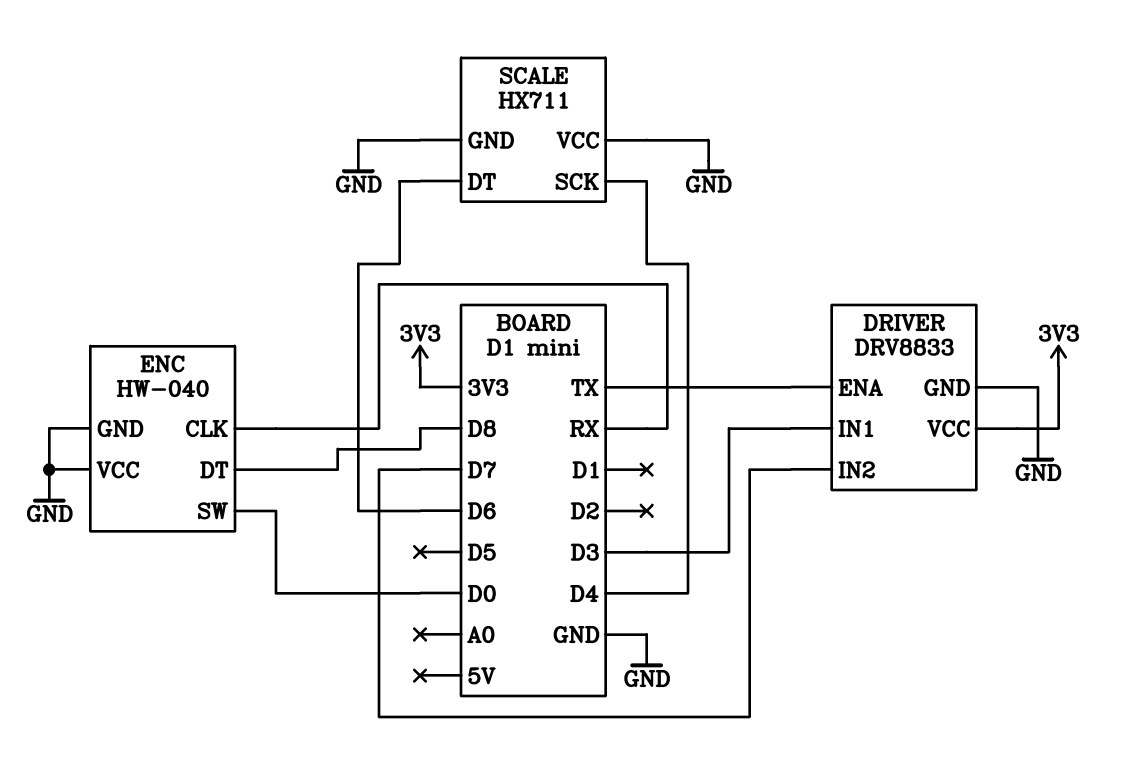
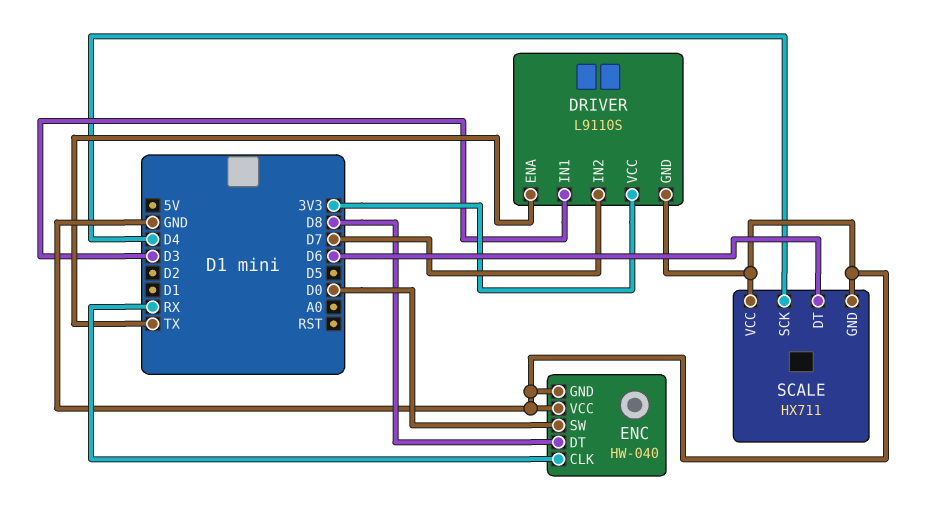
DRIVER: DRV8833 -> L9110S

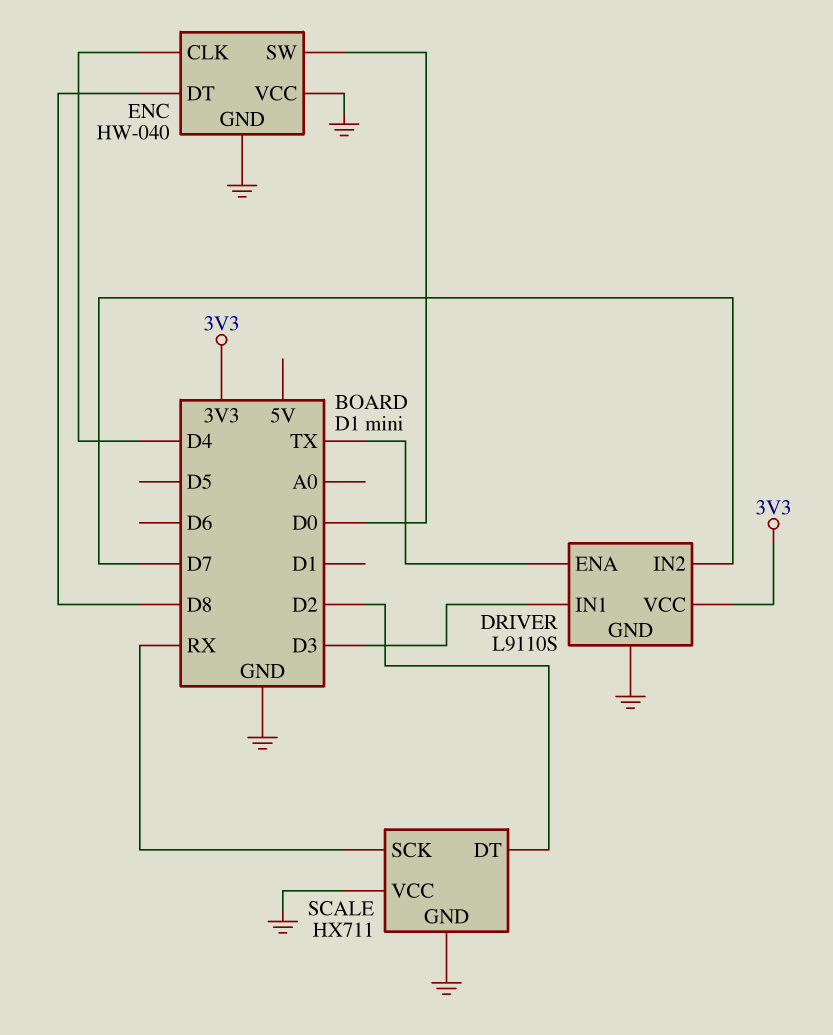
ENC pin CLK: RX -> D4
SCALE pin DT: D6 -> D2
SCALE pin SCK: D4 -> RX

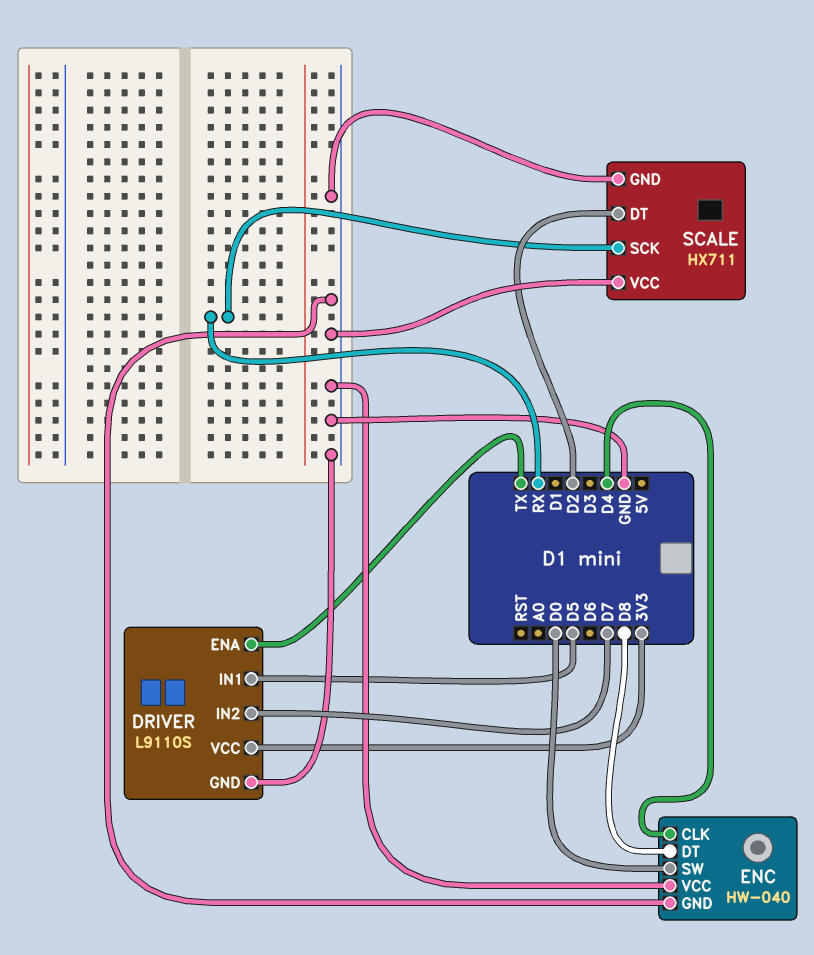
DRIVER pin IN1: D3 -> D5

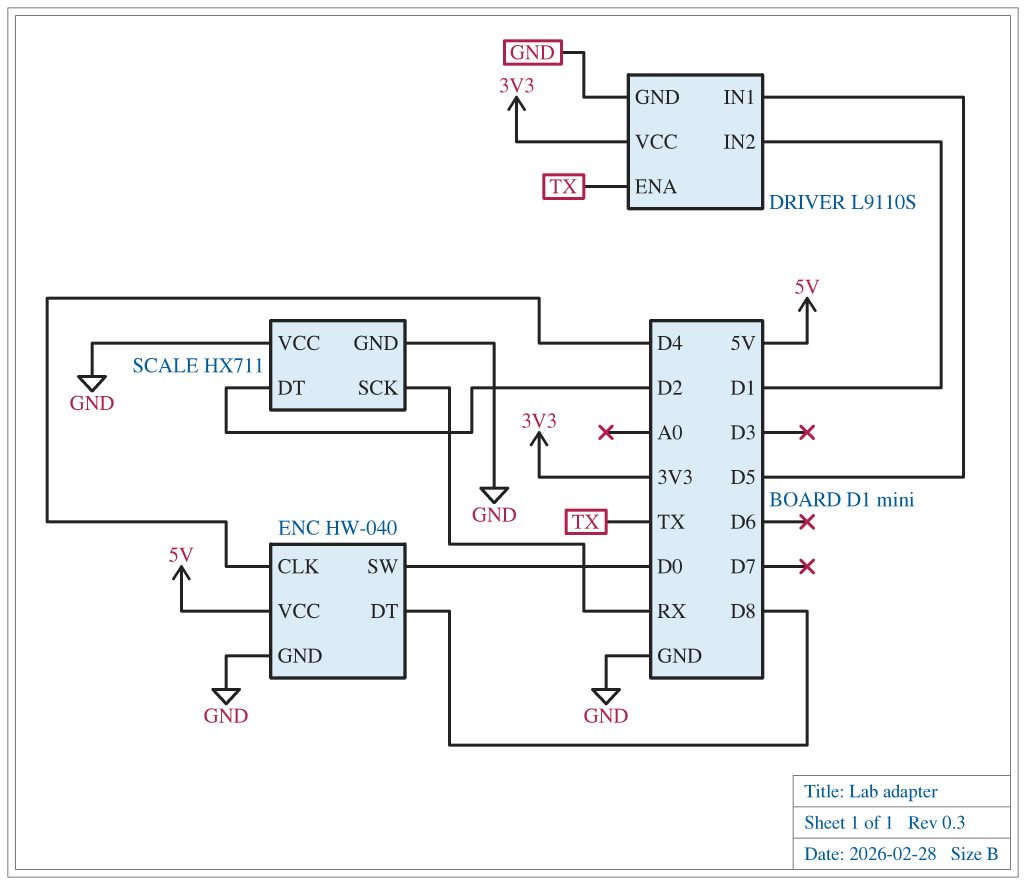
DRIVER pin IN2: D7 -> D1
ENC pin VCC: GND -> 5V

